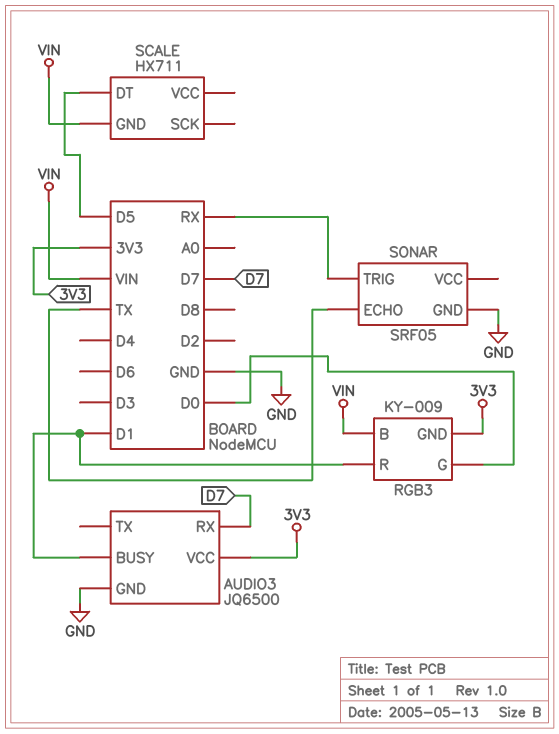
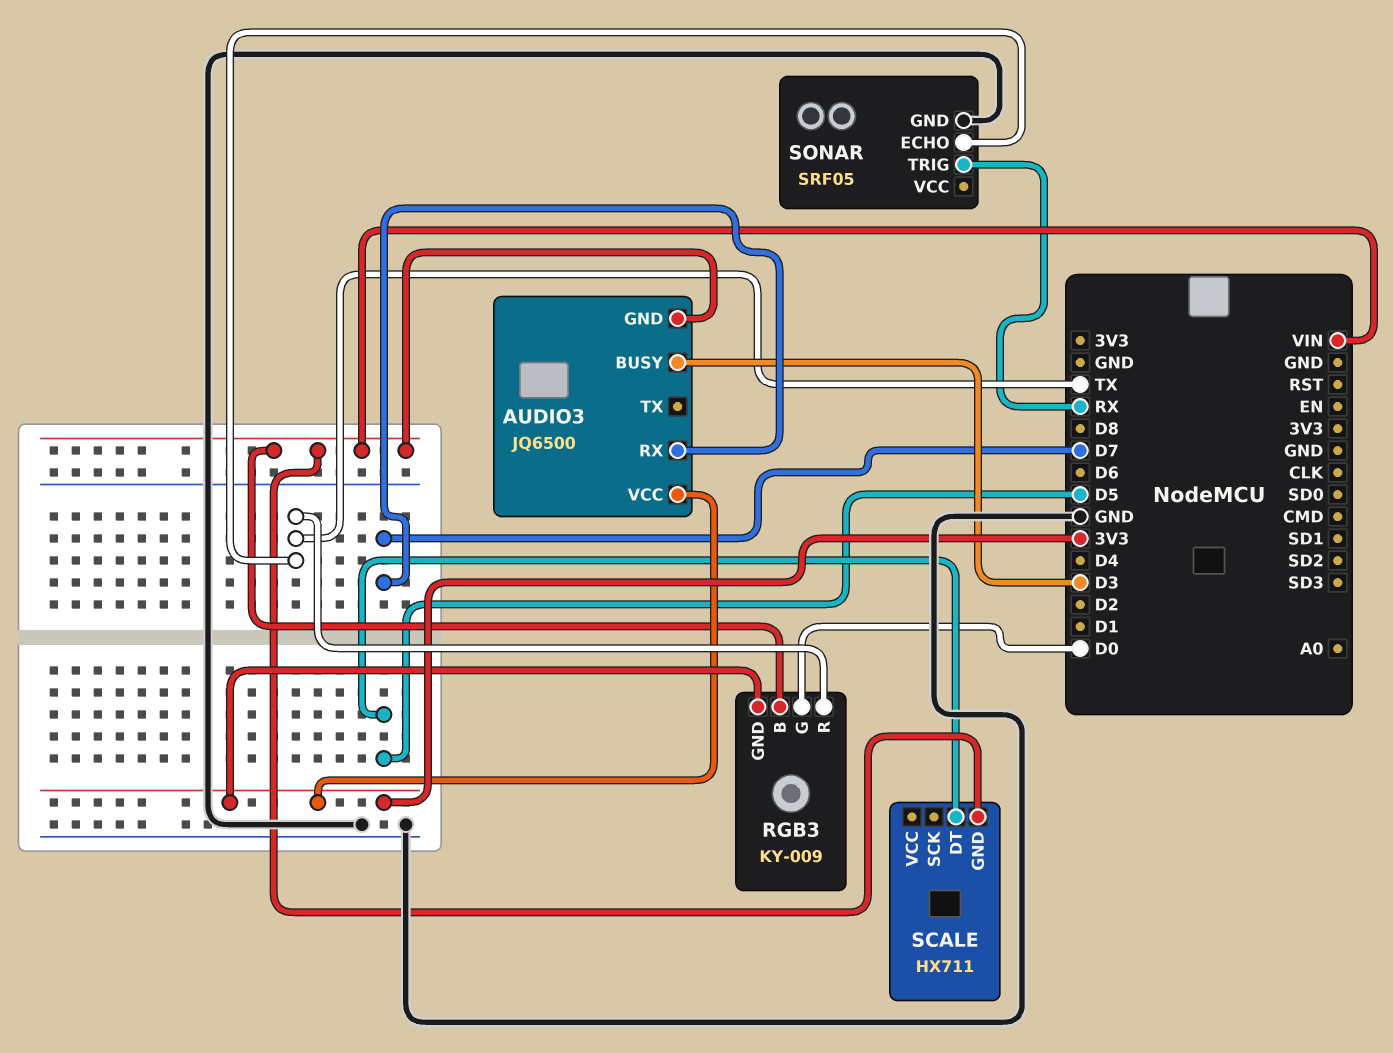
AUDIO3 pin BUSY: D1 -> D3
AUDIO3 pin GND: GND -> VIN
RGB3 pin R: D1 -> TX

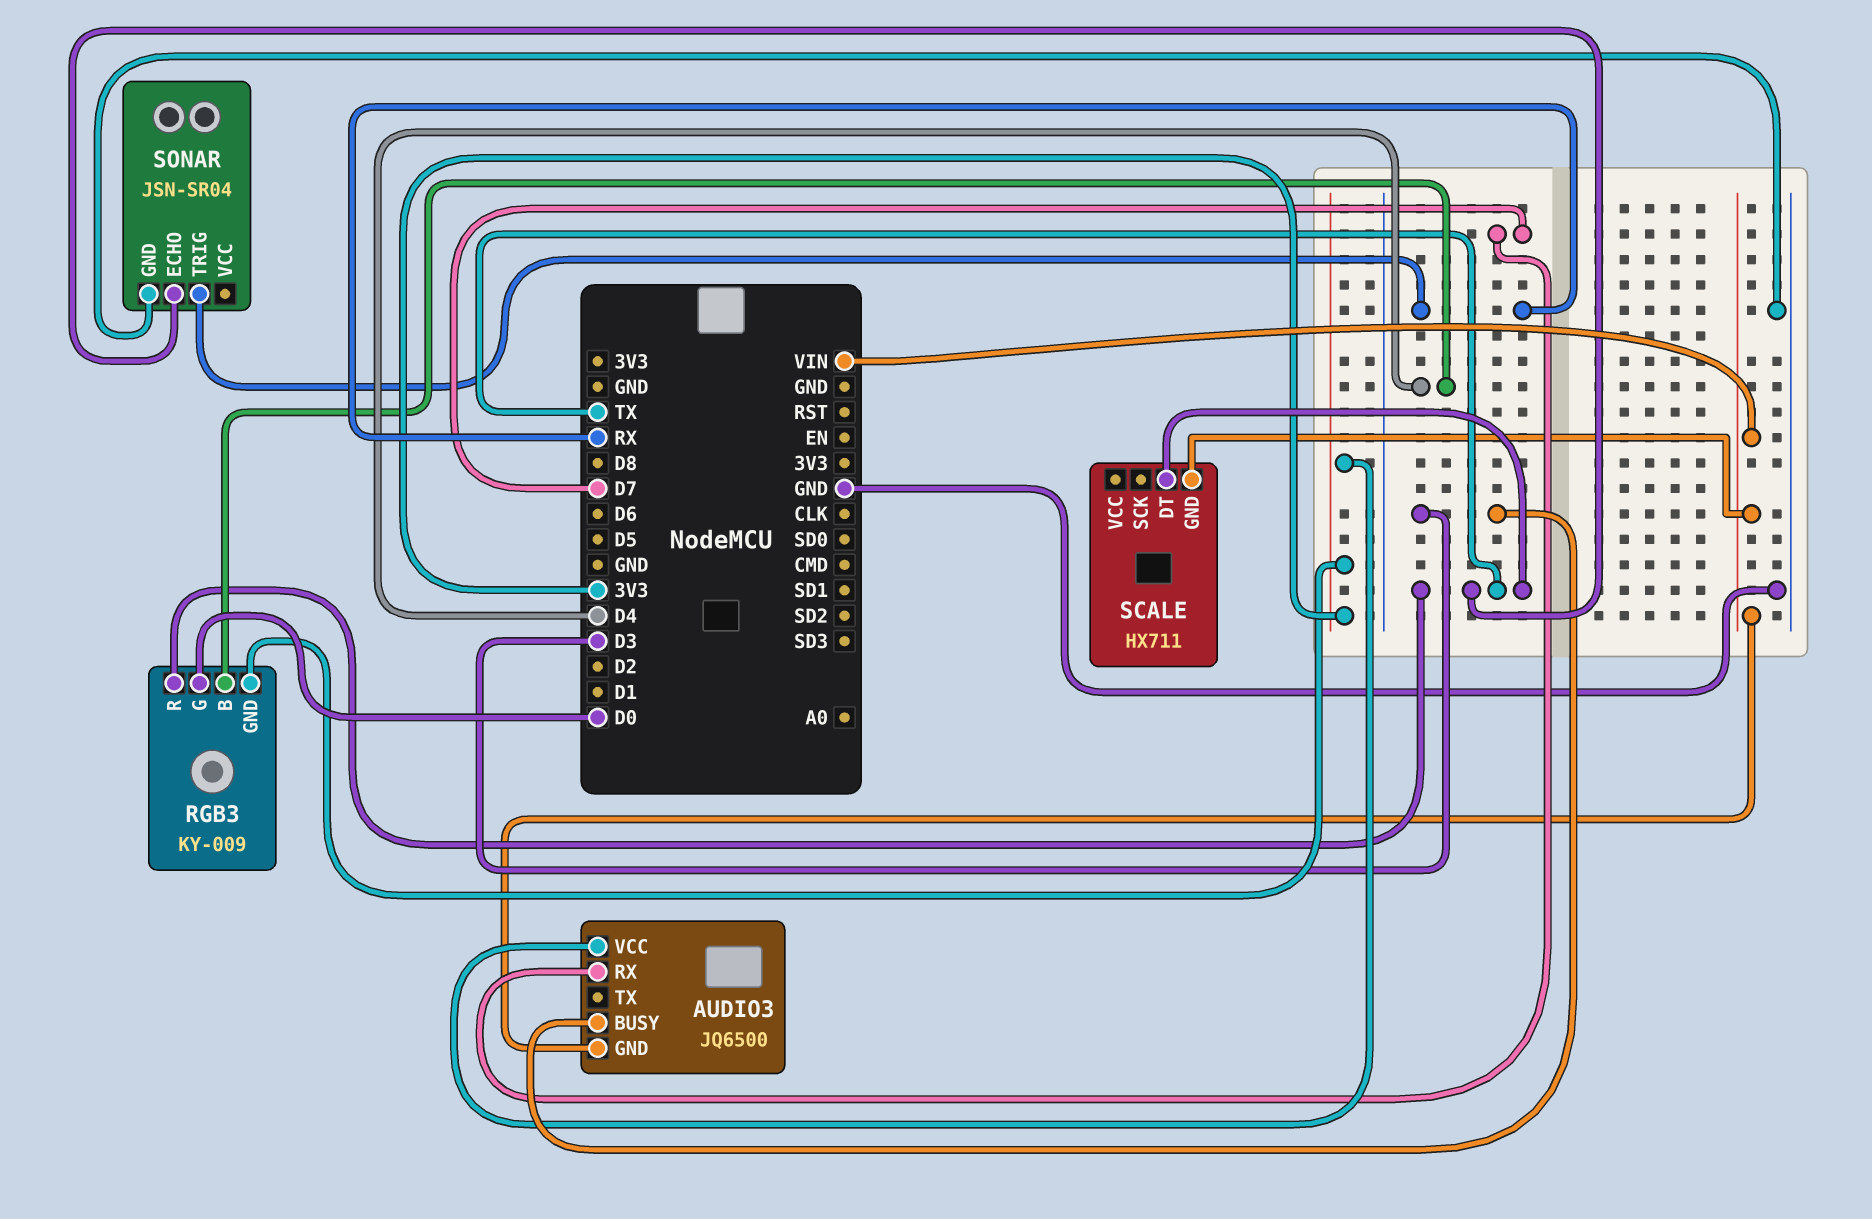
RGB3 pin B: VIN -> D4
SCALE pin DT: D5 -> TX
SONAR: SRF05 -> JSN-SR04

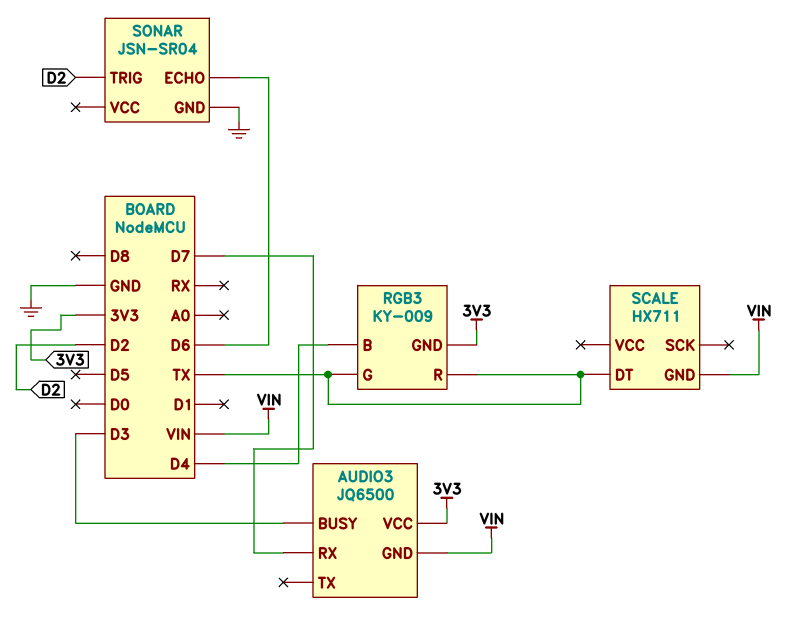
RGB3 pin G: D0 -> TX
SONAR pin ECHO: TX -> D6
SONAR pin TRIG: RX -> D2

